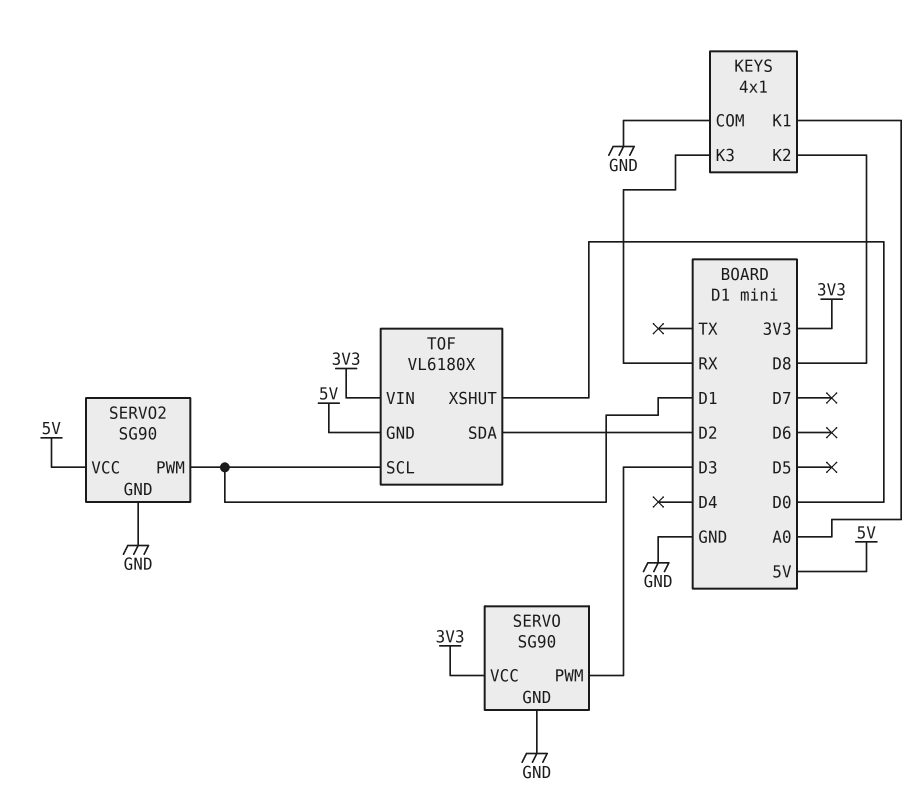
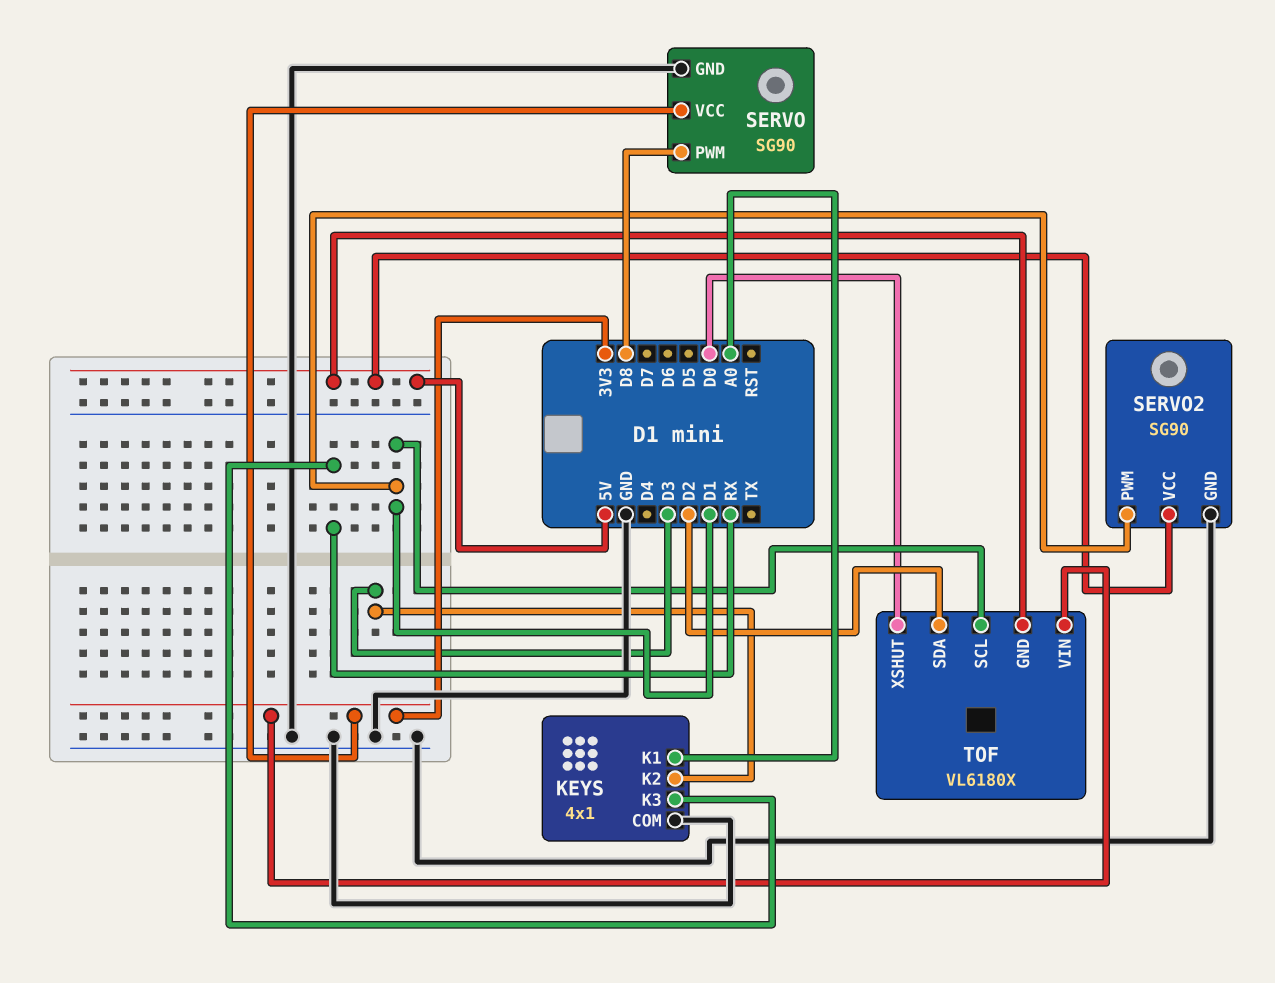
KEYS pin K2: D8 -> D3
SERVO pin PWM: D3 -> D8

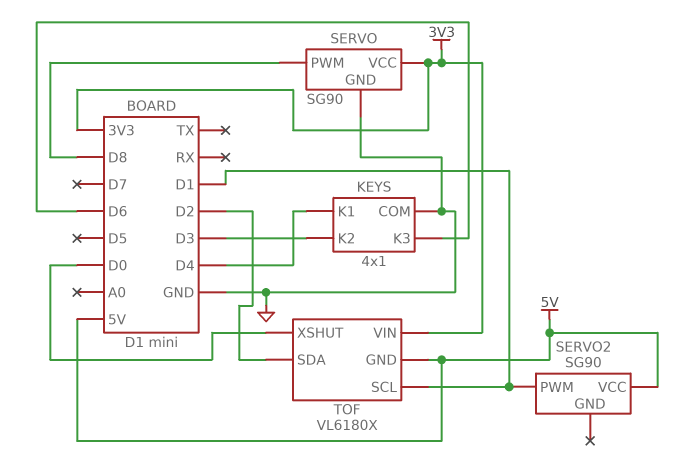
KEYS pin K1: A0 -> D4
KEYS pin K3: RX -> D6
SERVO2 pin GND: GND -> none

